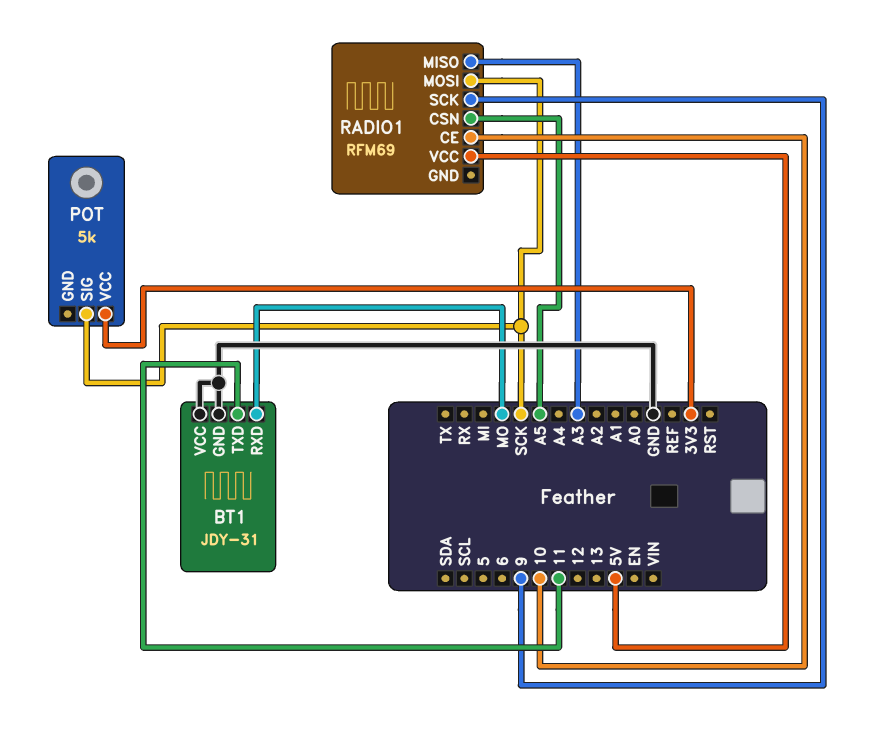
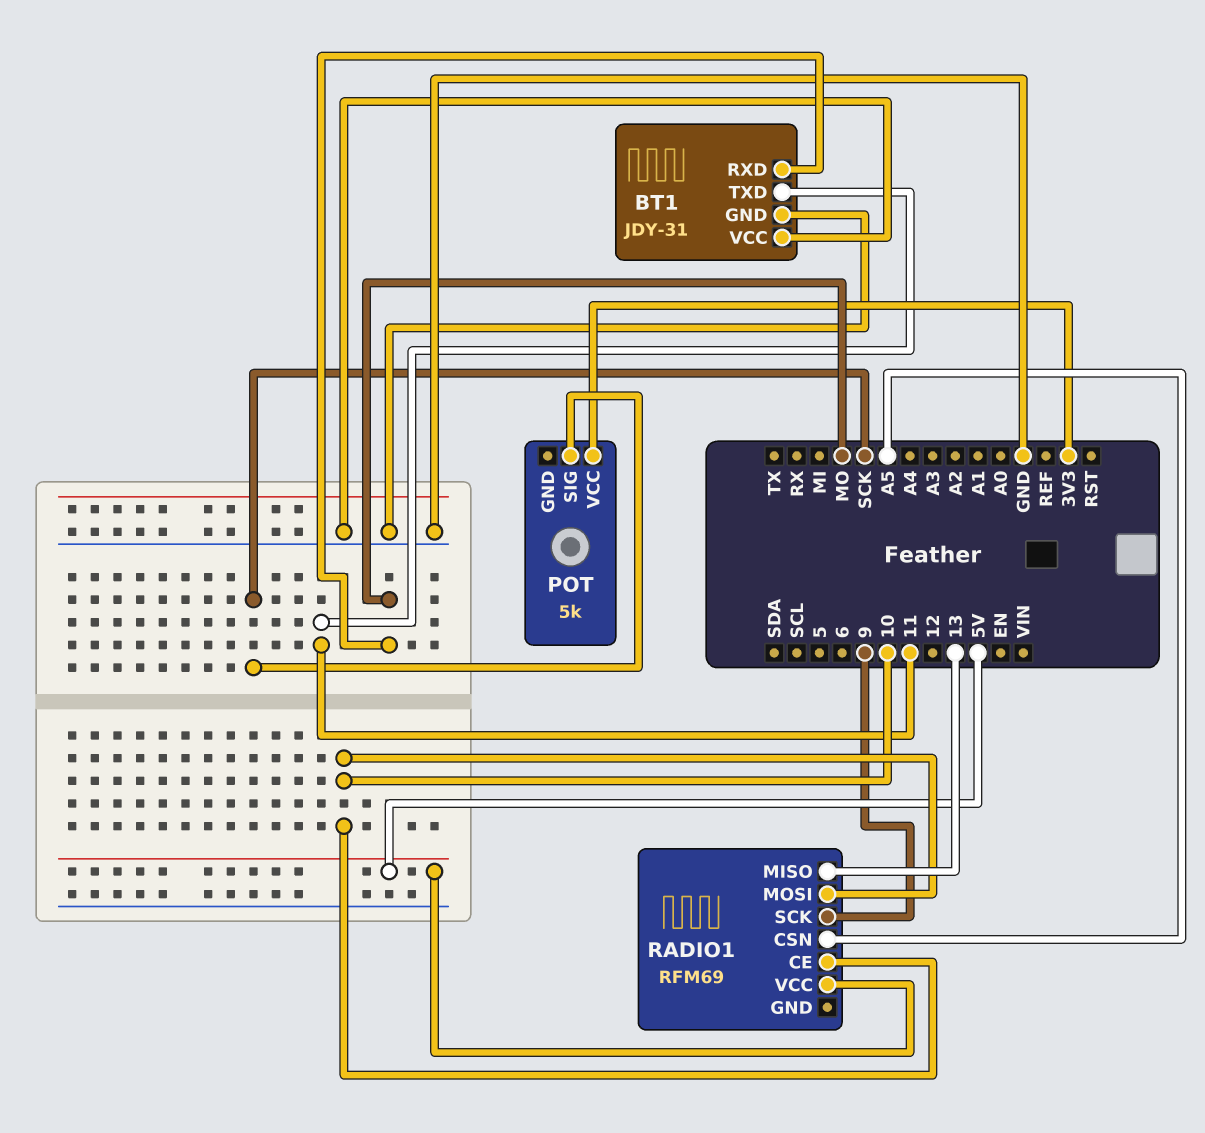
RADIO1 pin MISO: A3 -> 13
RADIO1 pin MOSI: SCK -> 10

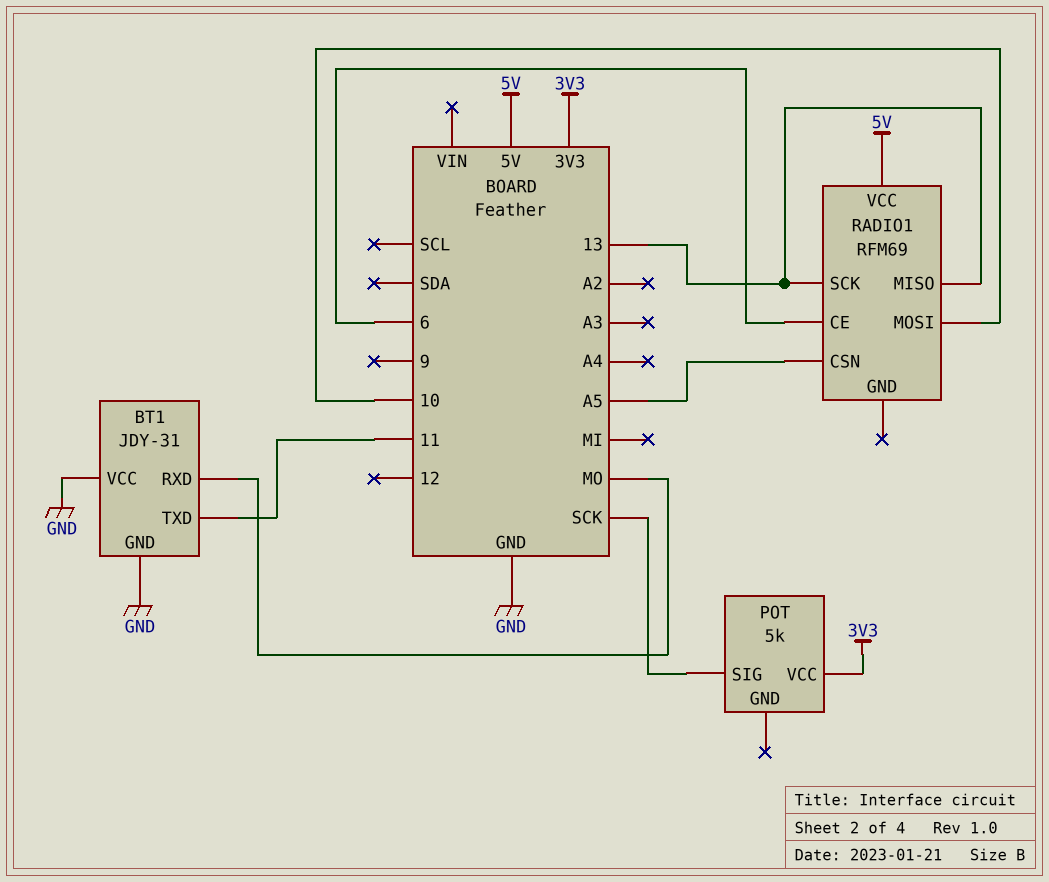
RADIO1 pin CE: 10 -> 6
RADIO1 pin SCK: 9 -> 13

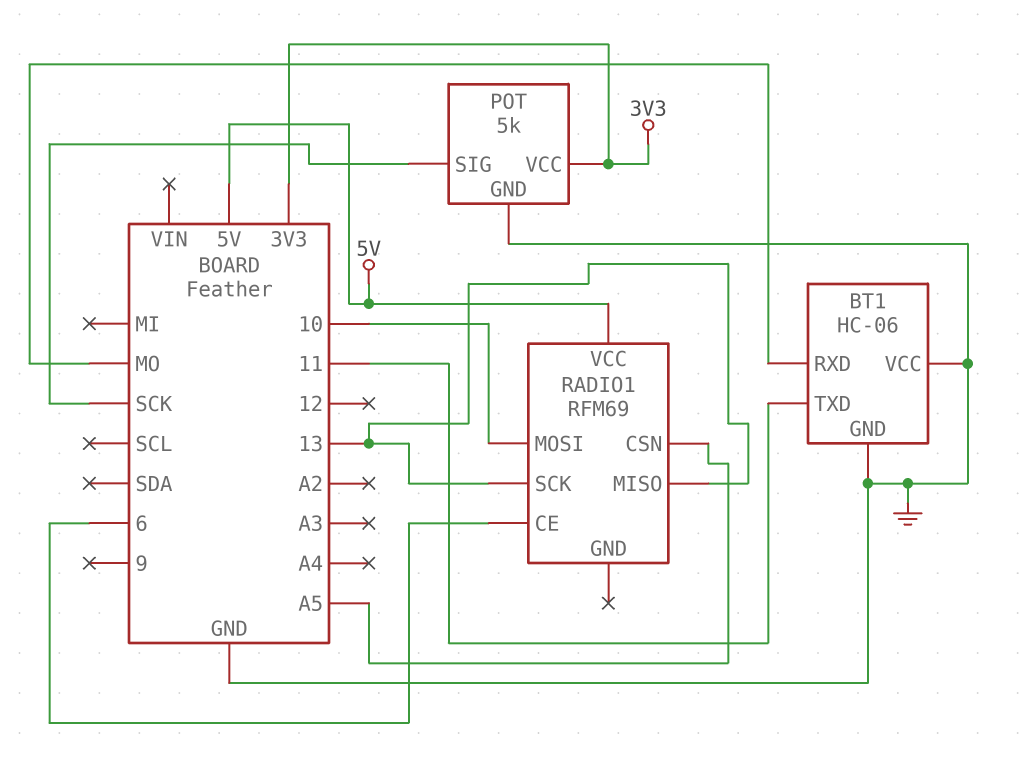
BT1: JDY-31 -> HC-06
POT pin GND: none -> GND

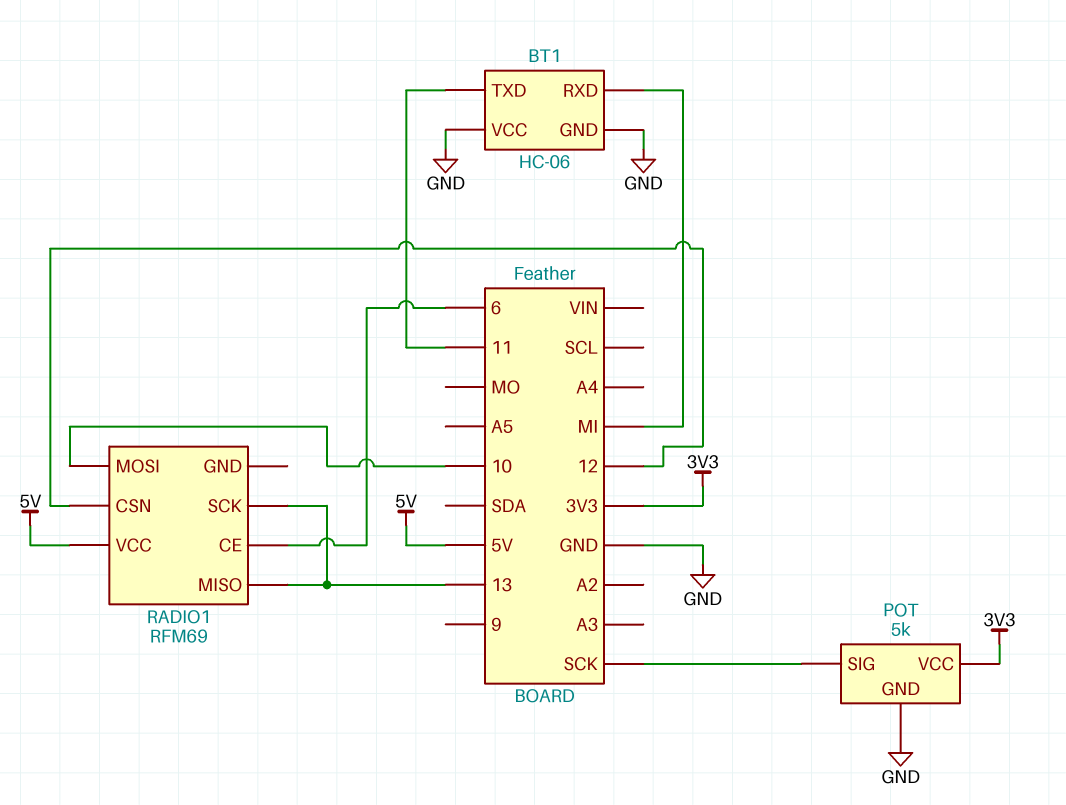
BT1 pin RXD: MO -> MI
RADIO1 pin CSN: A5 -> 12

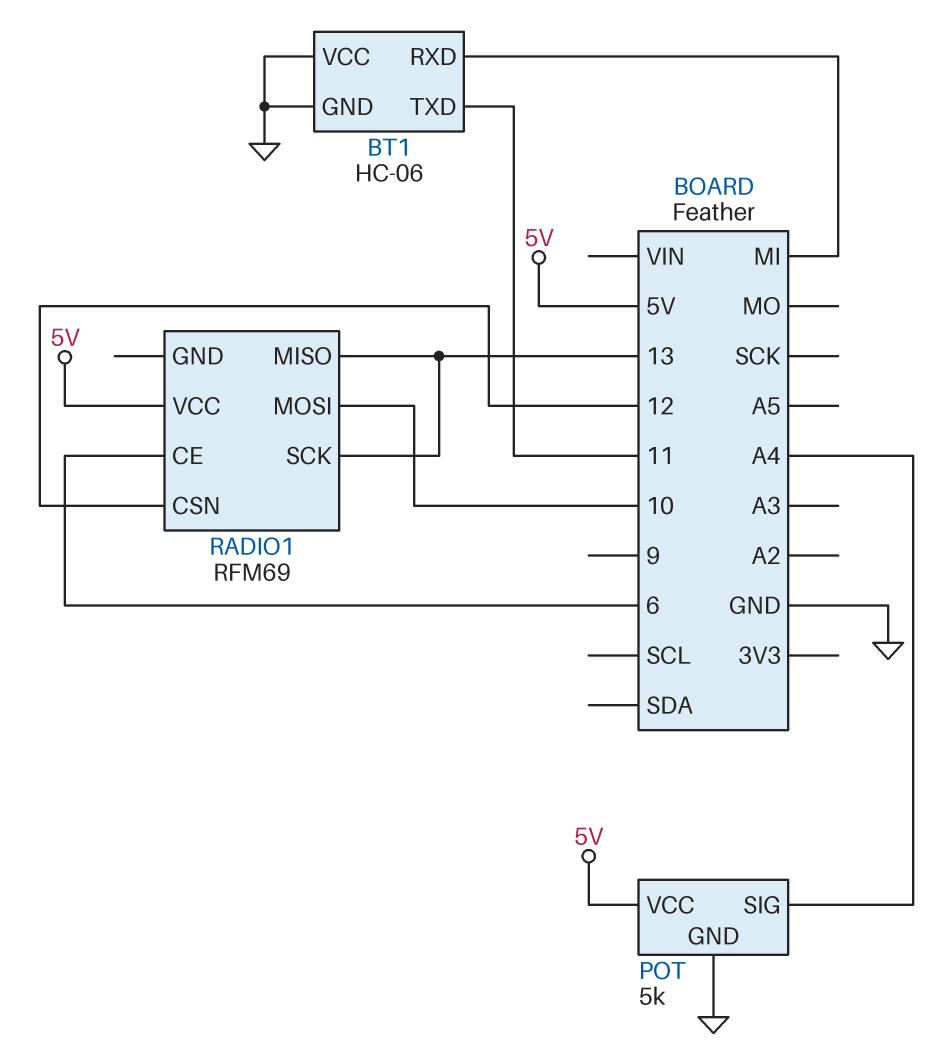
POT pin SIG: SCK -> A4
POT pin VCC: 3V3 -> 5V

